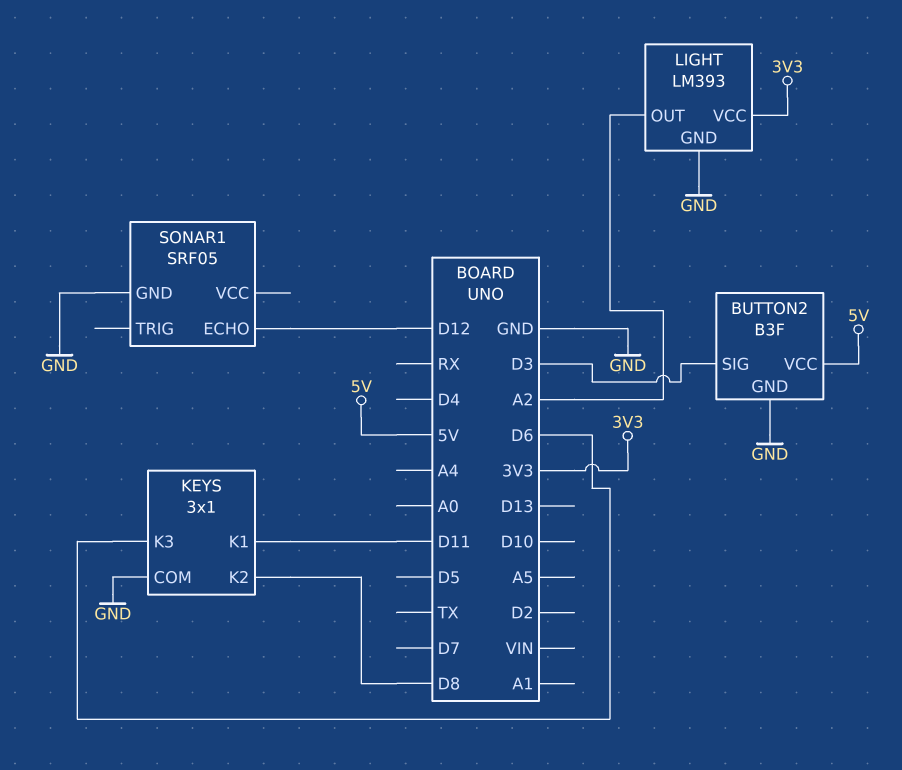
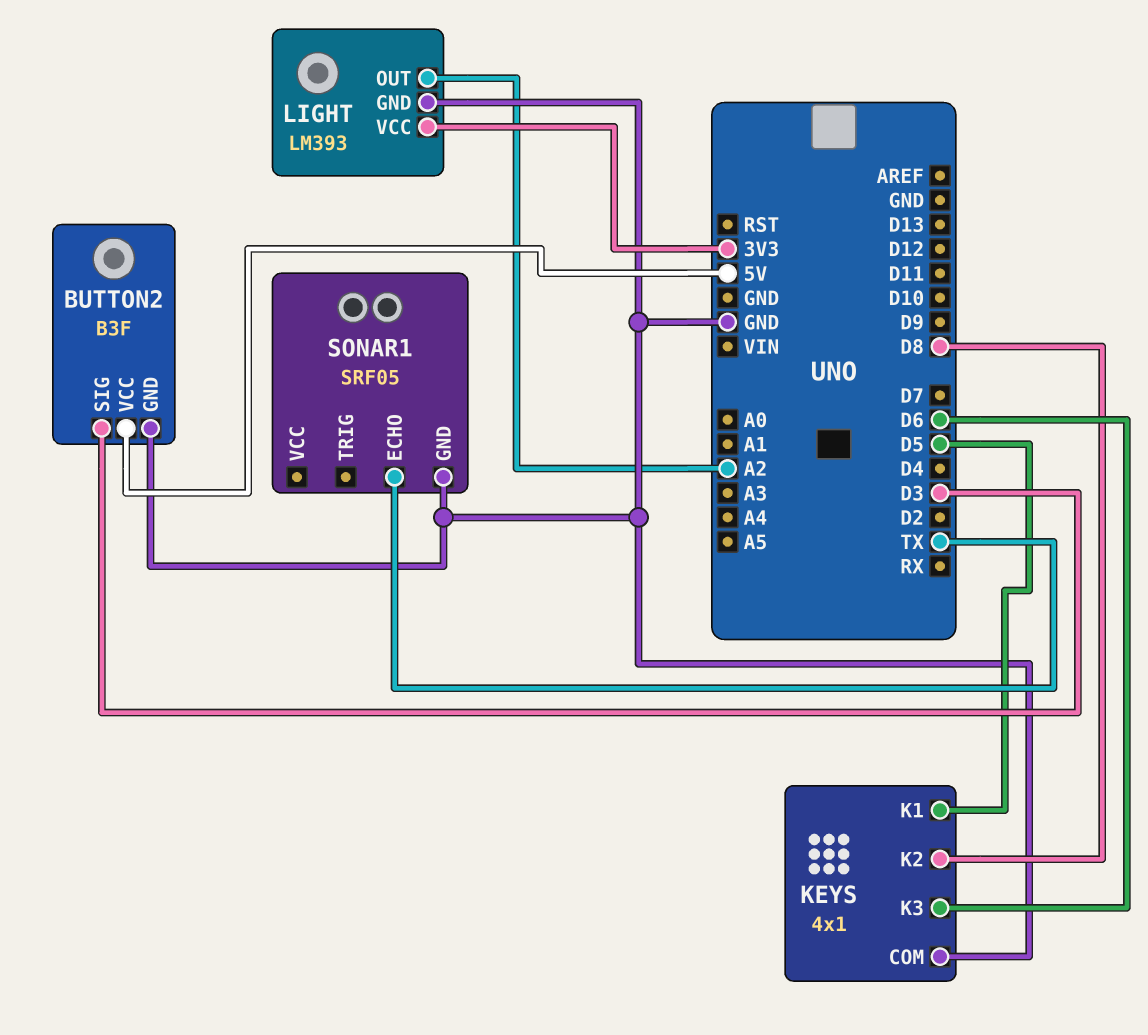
KEYS: 3x1 -> 4x1
KEYS pin K1: D11 -> D5
SONAR1 pin ECHO: D12 -> TX

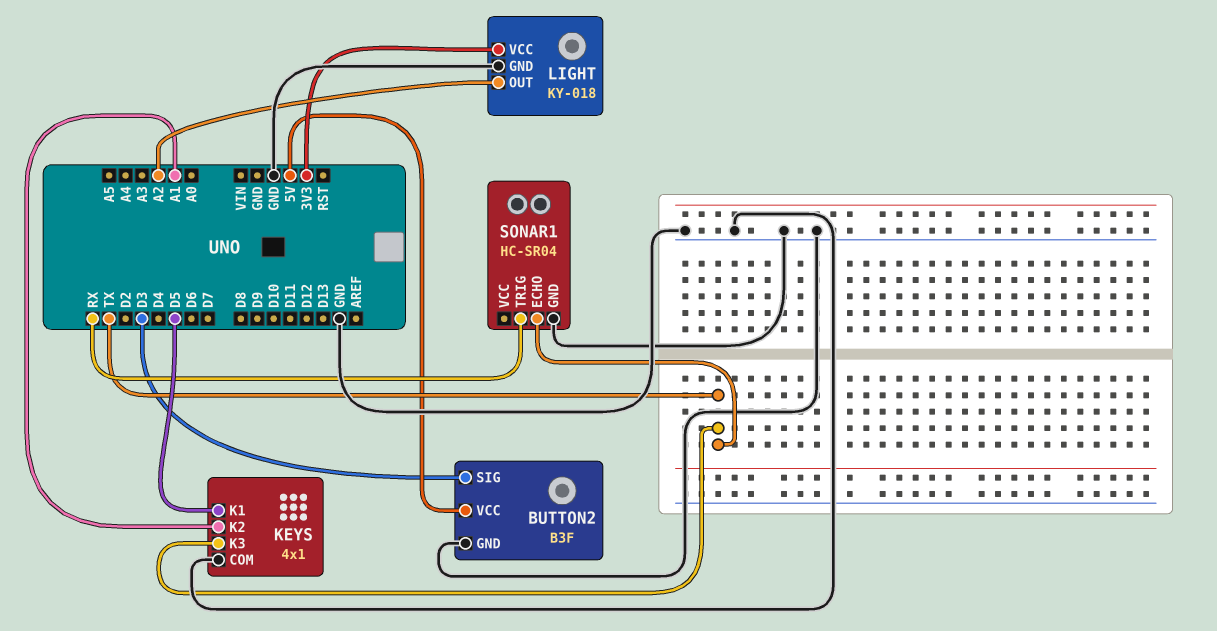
KEYS pin K2: D8 -> A1
KEYS pin K3: D6 -> TX
LIGHT: LM393 -> KY-018
SONAR1: SRF05 -> HC-SR04
SONAR1 pin TRIG: none -> RX

